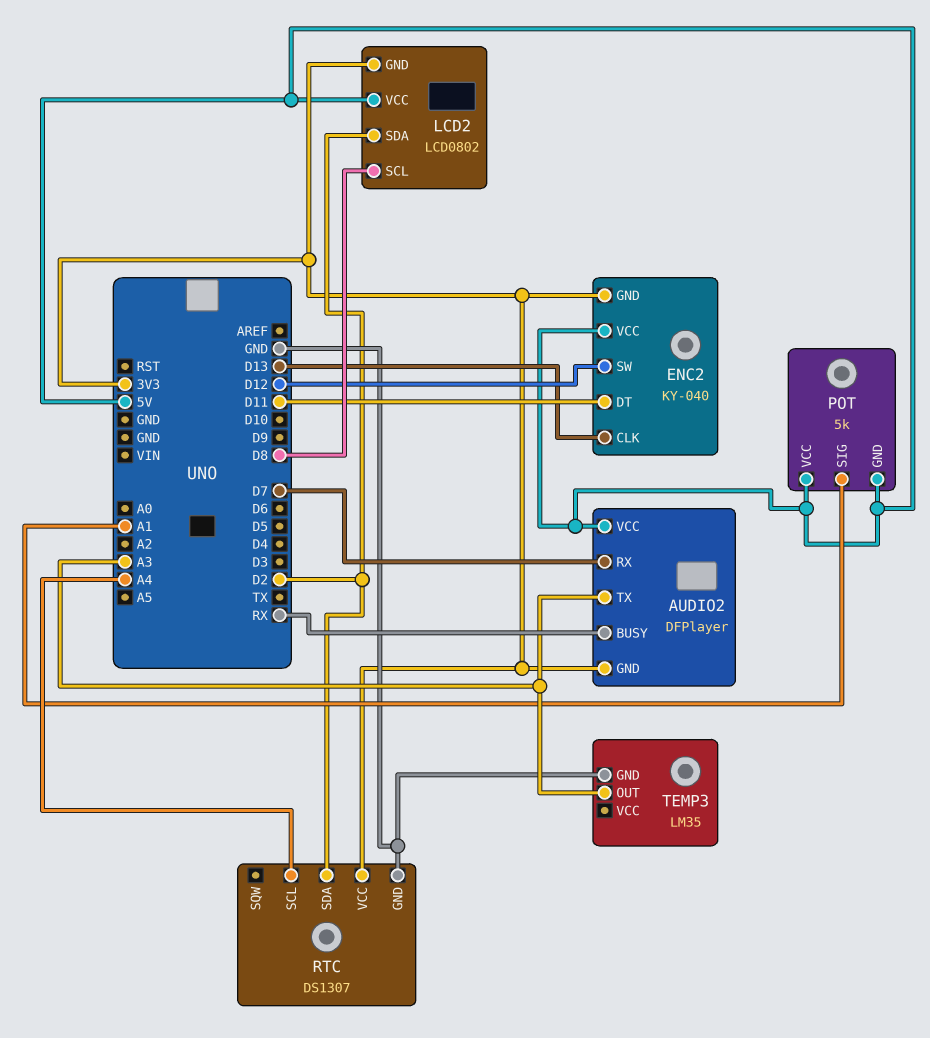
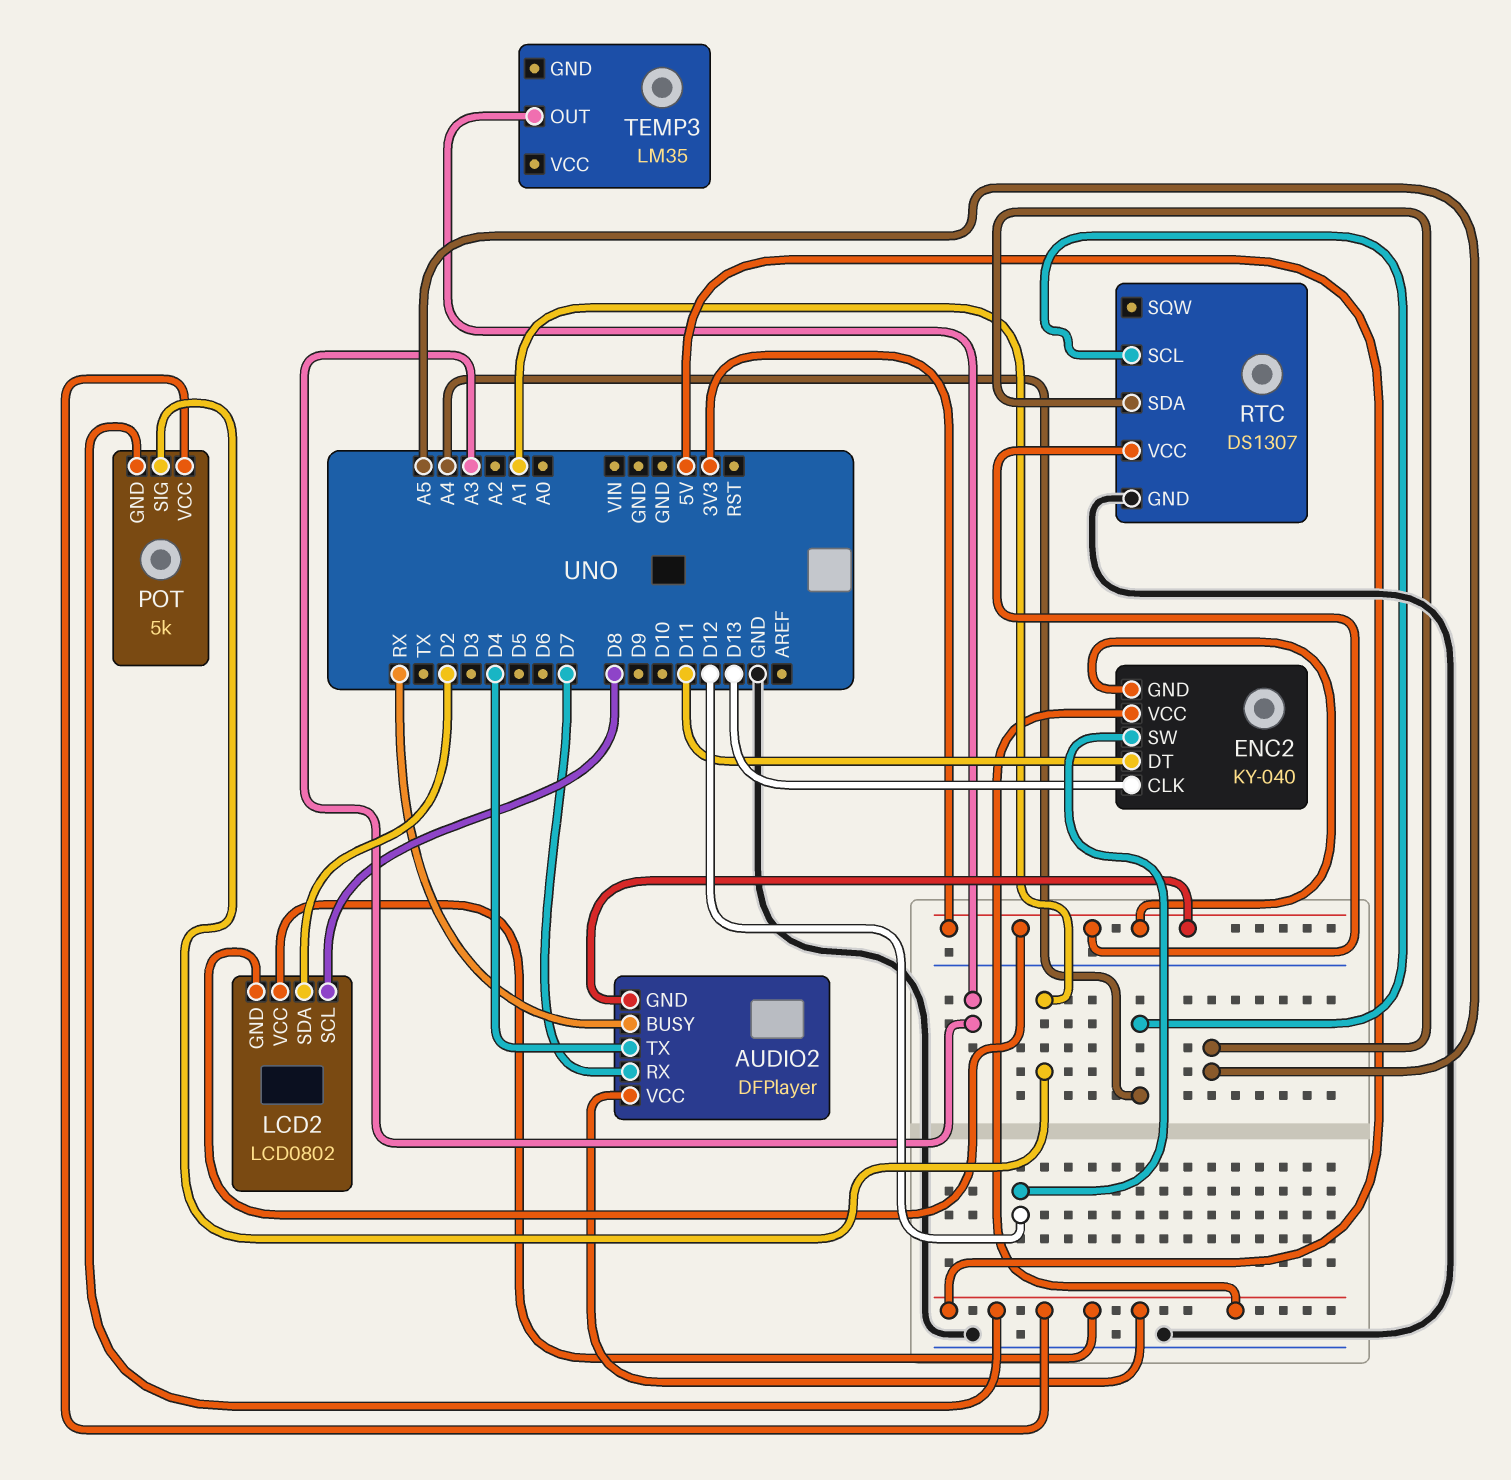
AUDIO2 pin TX: A3 -> D4
RTC pin SDA: D2 -> A5
TEMP3 pin GND: GND -> none

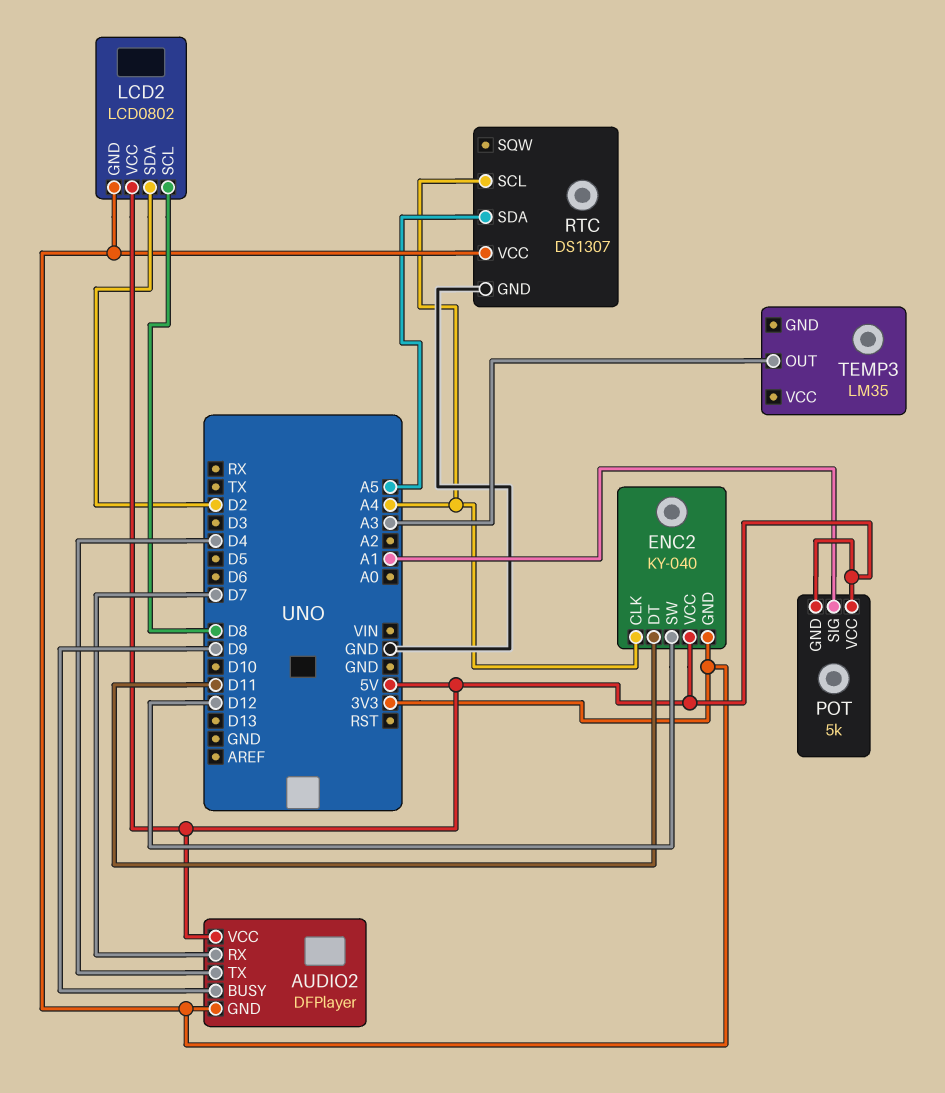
AUDIO2 pin BUSY: RX -> D9
ENC2 pin CLK: D13 -> A4

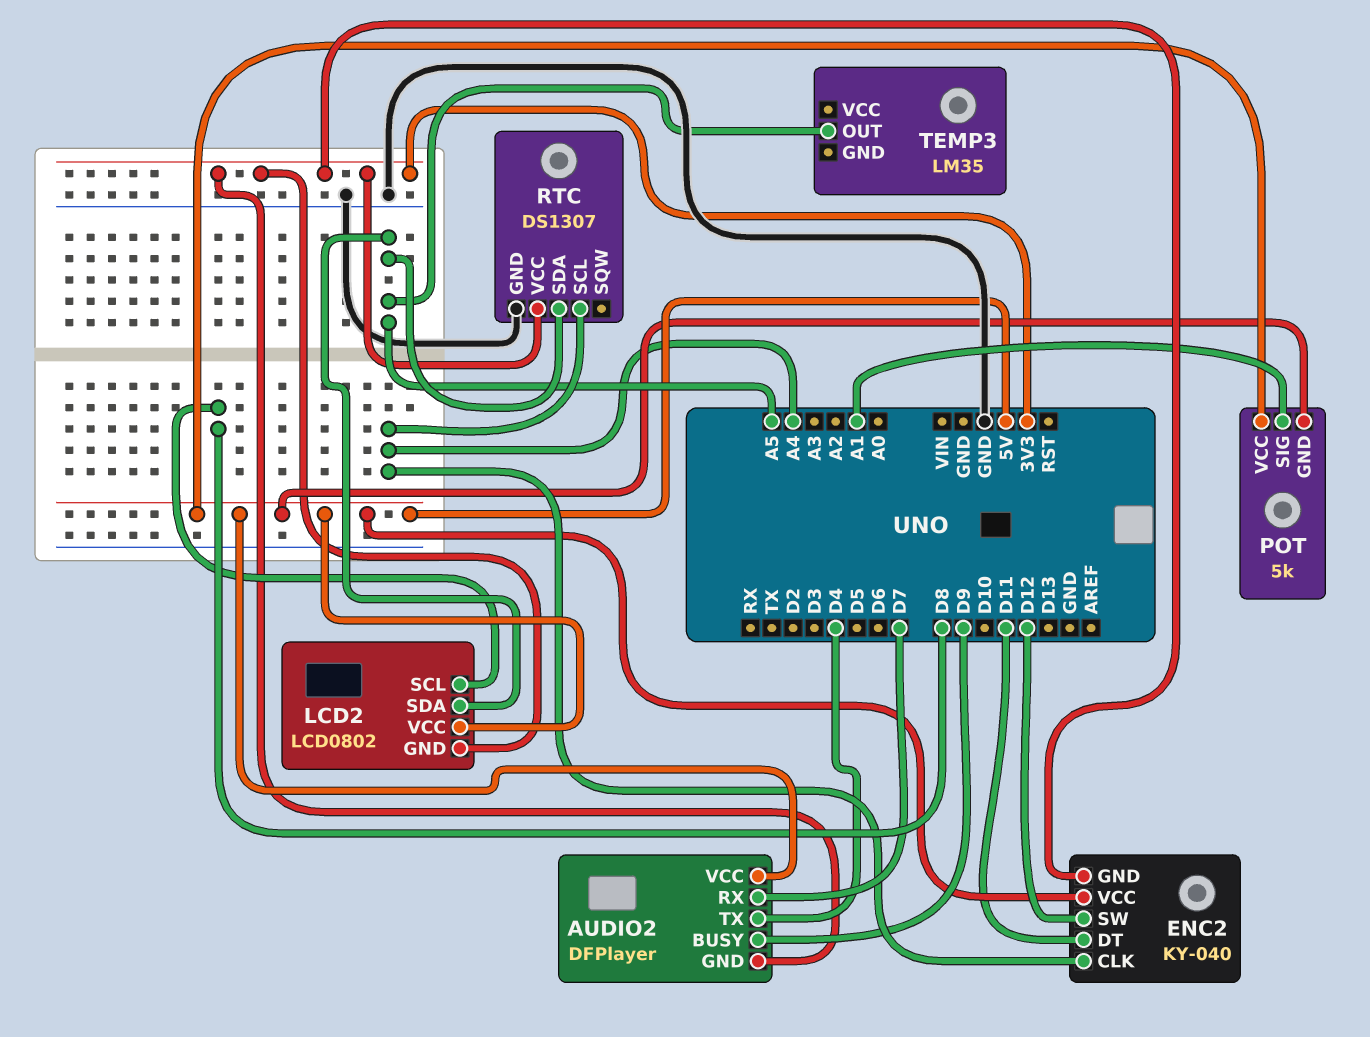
LCD2 pin SDA: D2 -> A5
TEMP3 pin OUT: A3 -> A5

